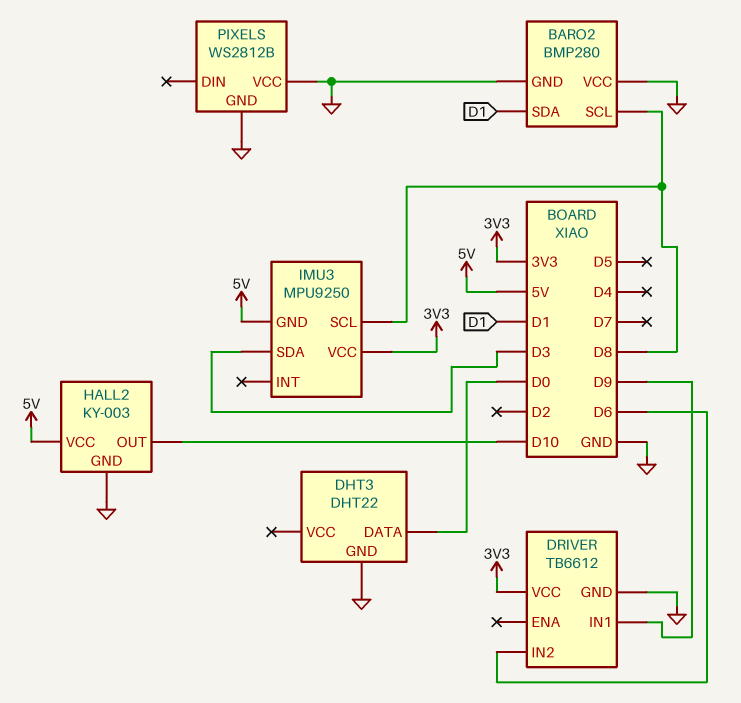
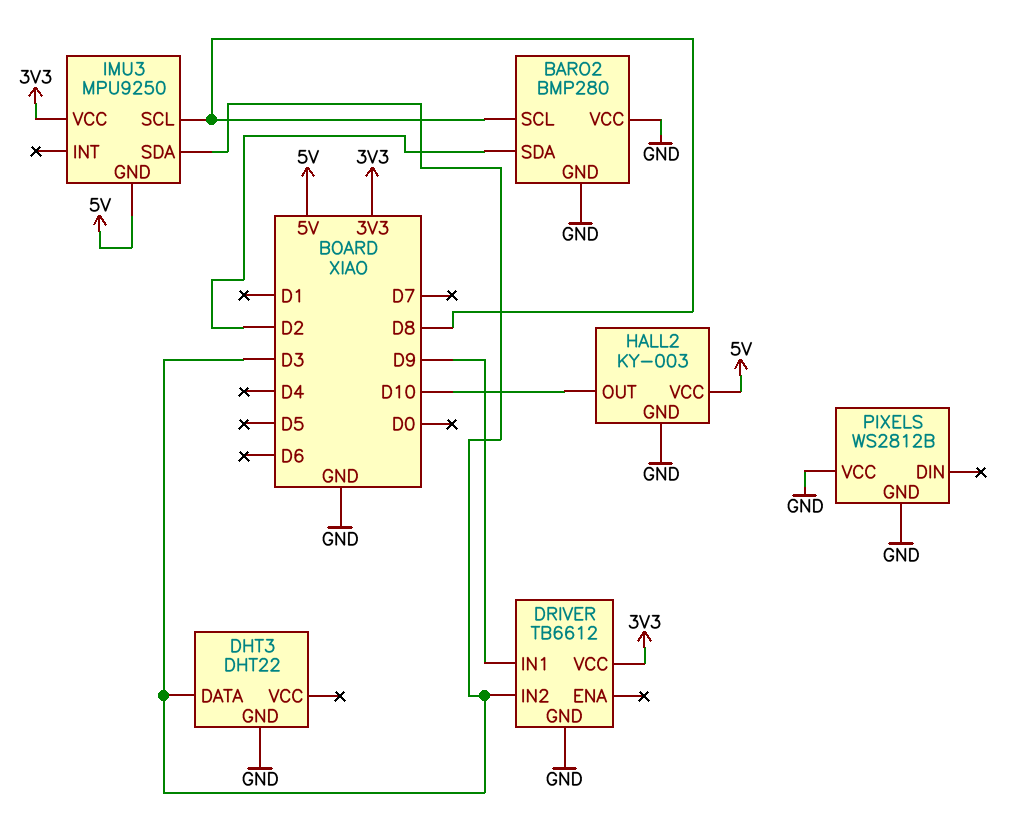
BARO2 pin SDA: D1 -> D2
DHT3 pin DATA: D0 -> D3
DRIVER pin IN2: D6 -> D3

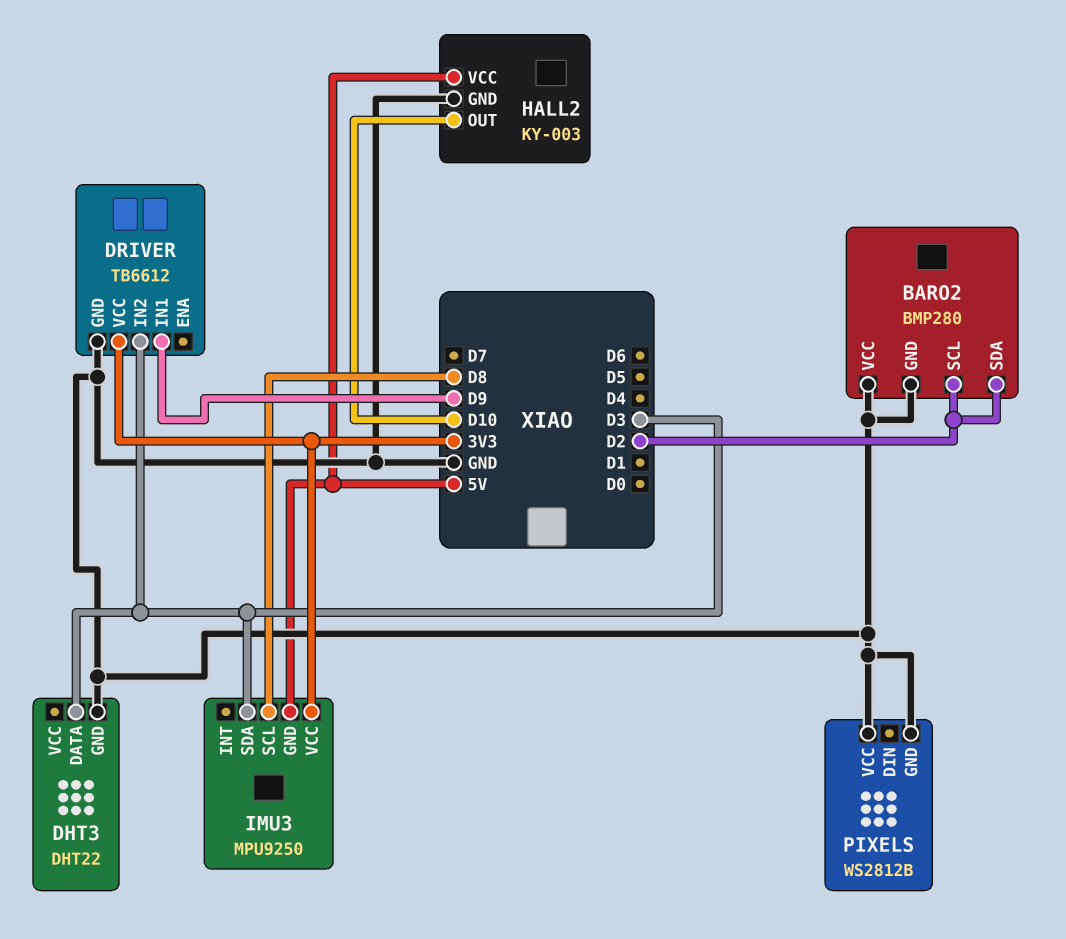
BARO2 pin SCL: D8 -> D2

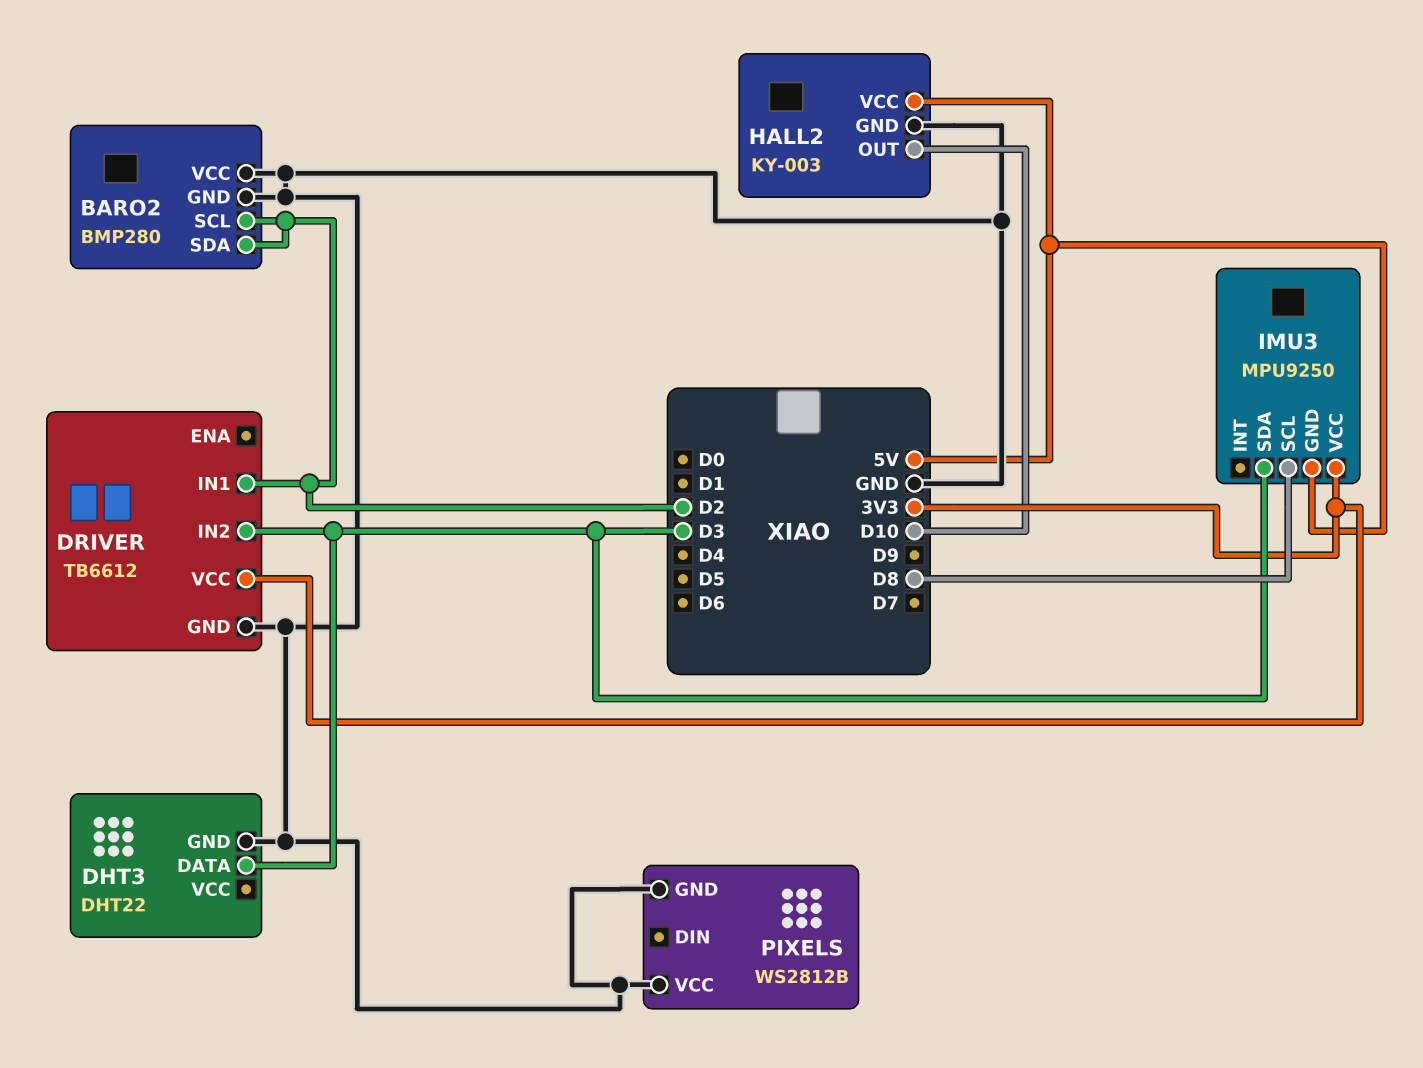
DRIVER pin IN1: D9 -> D2

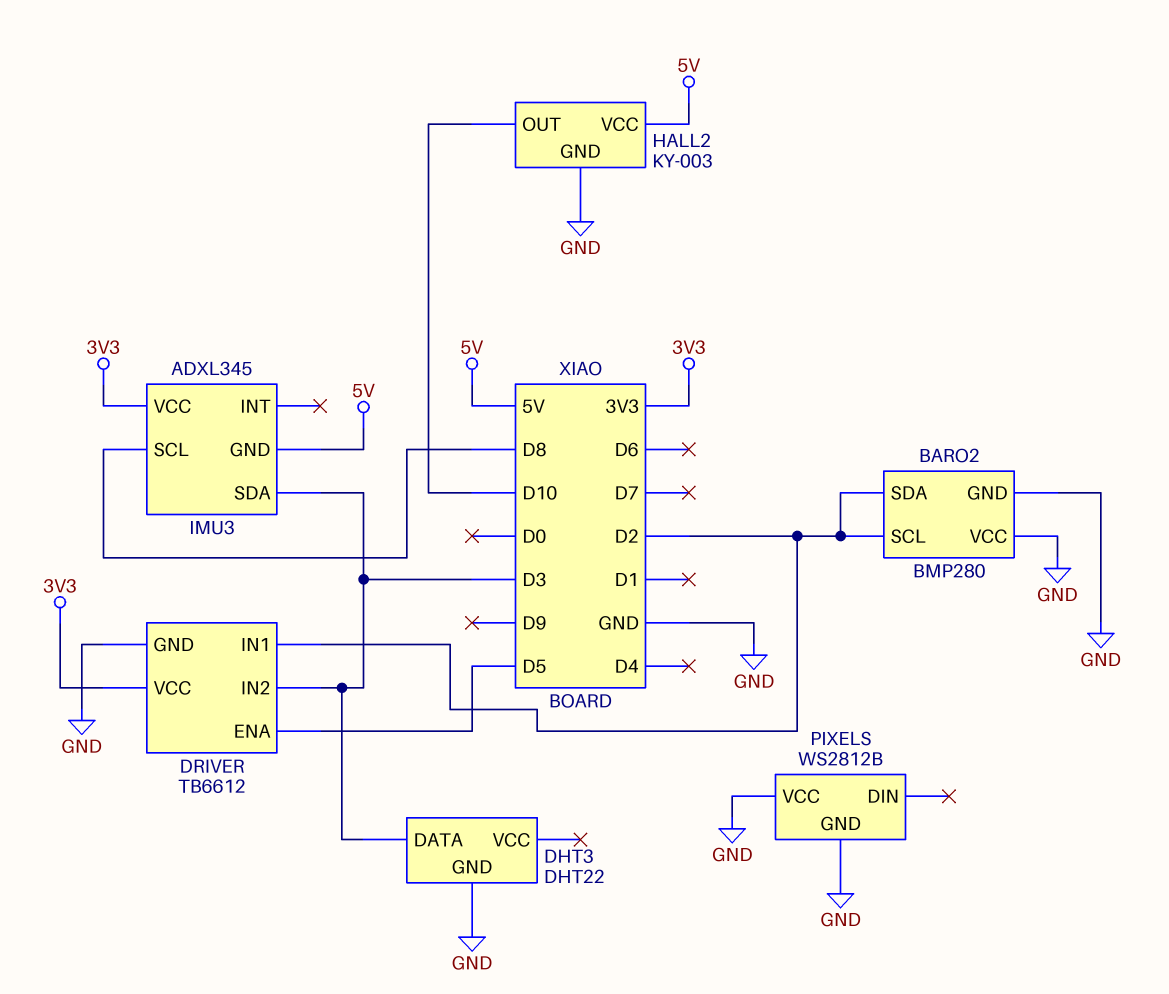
DRIVER pin ENA: none -> D5
IMU3: MPU9250 -> ADXL345

